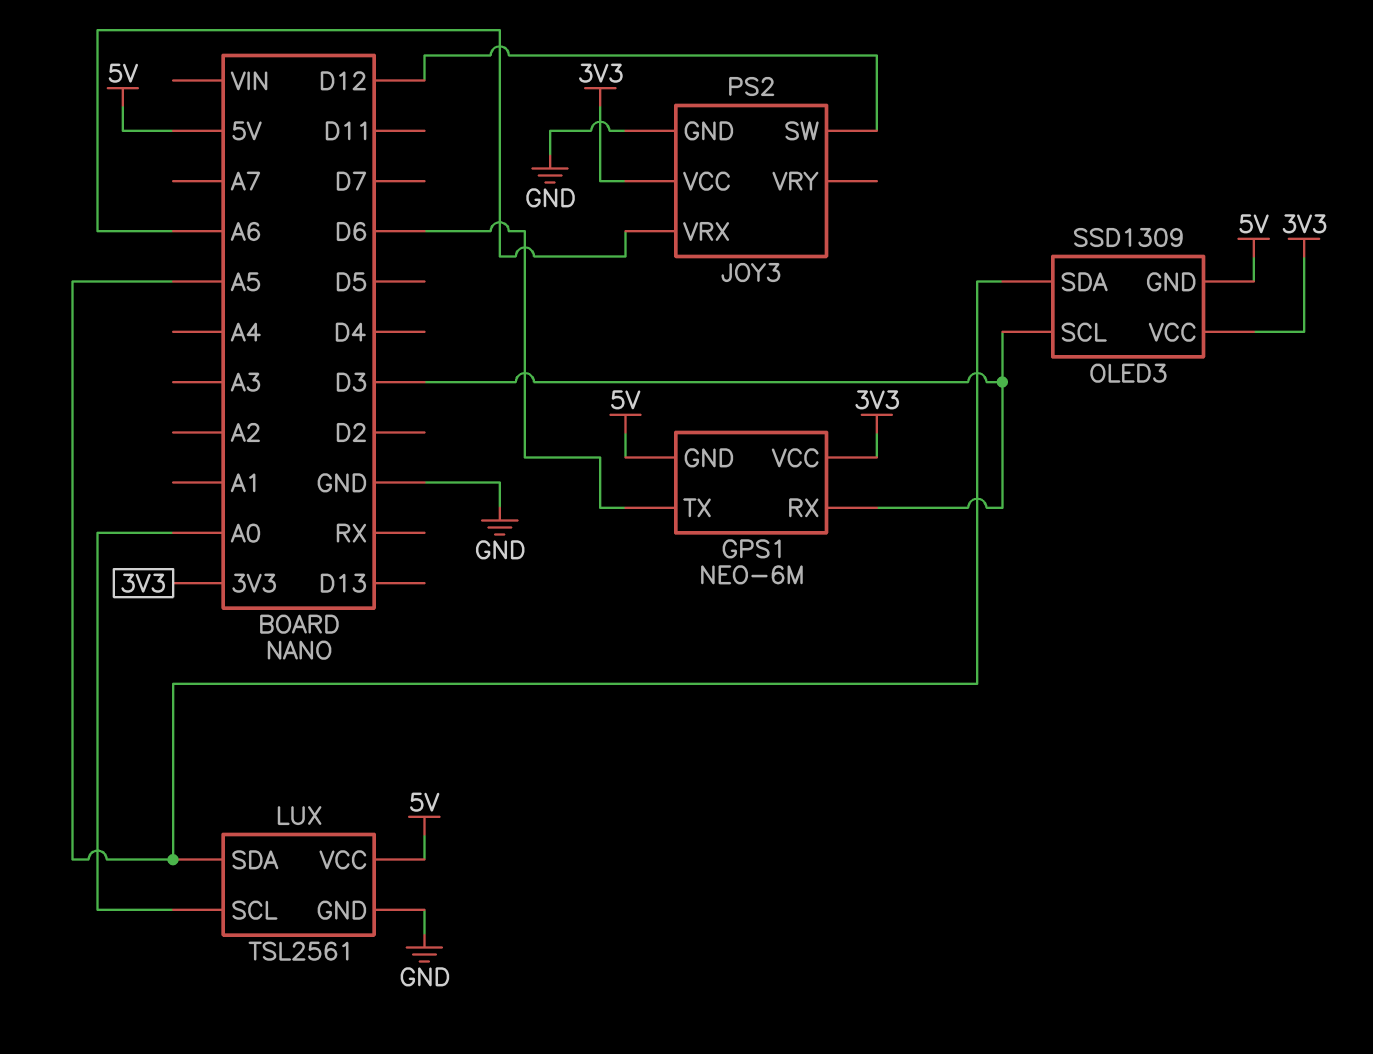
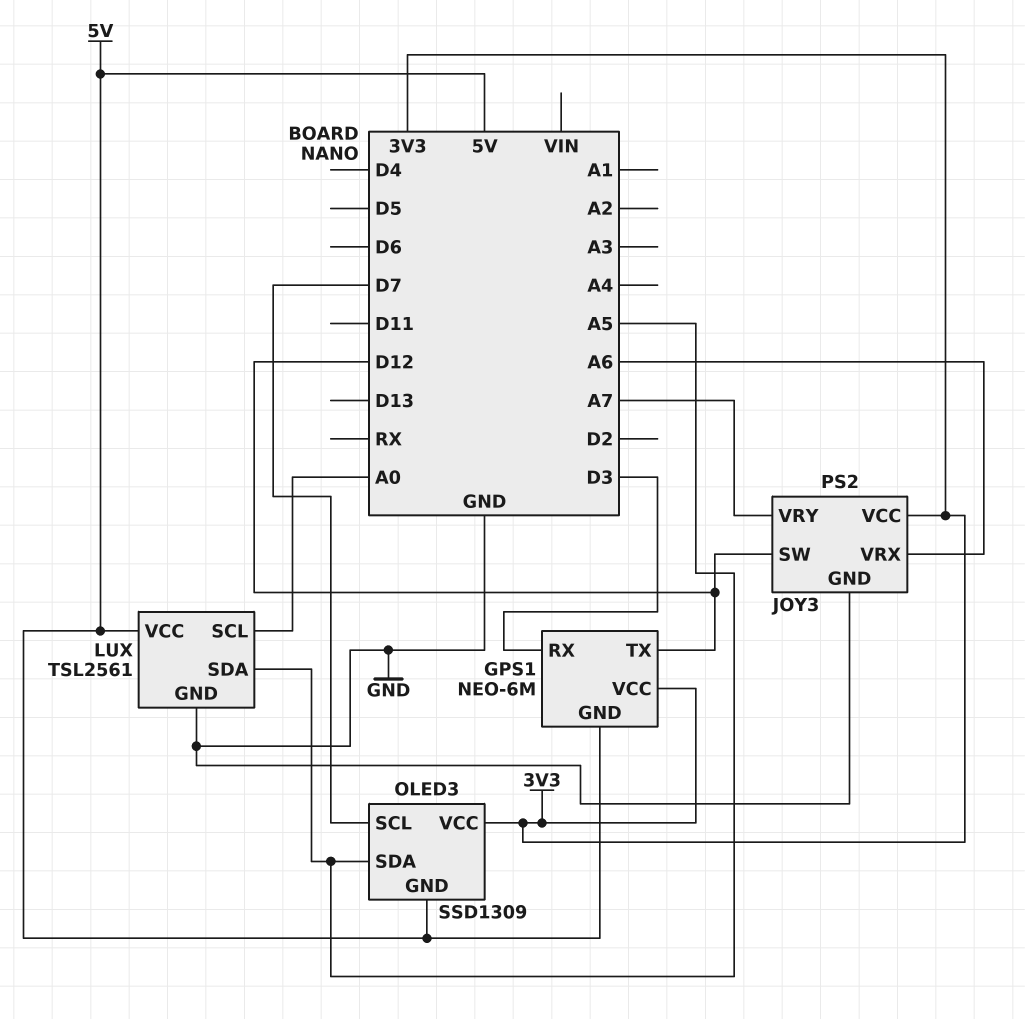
GPS1 pin TX: D6 -> D12
JOY3 pin VRY: none -> A7
OLED3 pin SCL: D3 -> D7

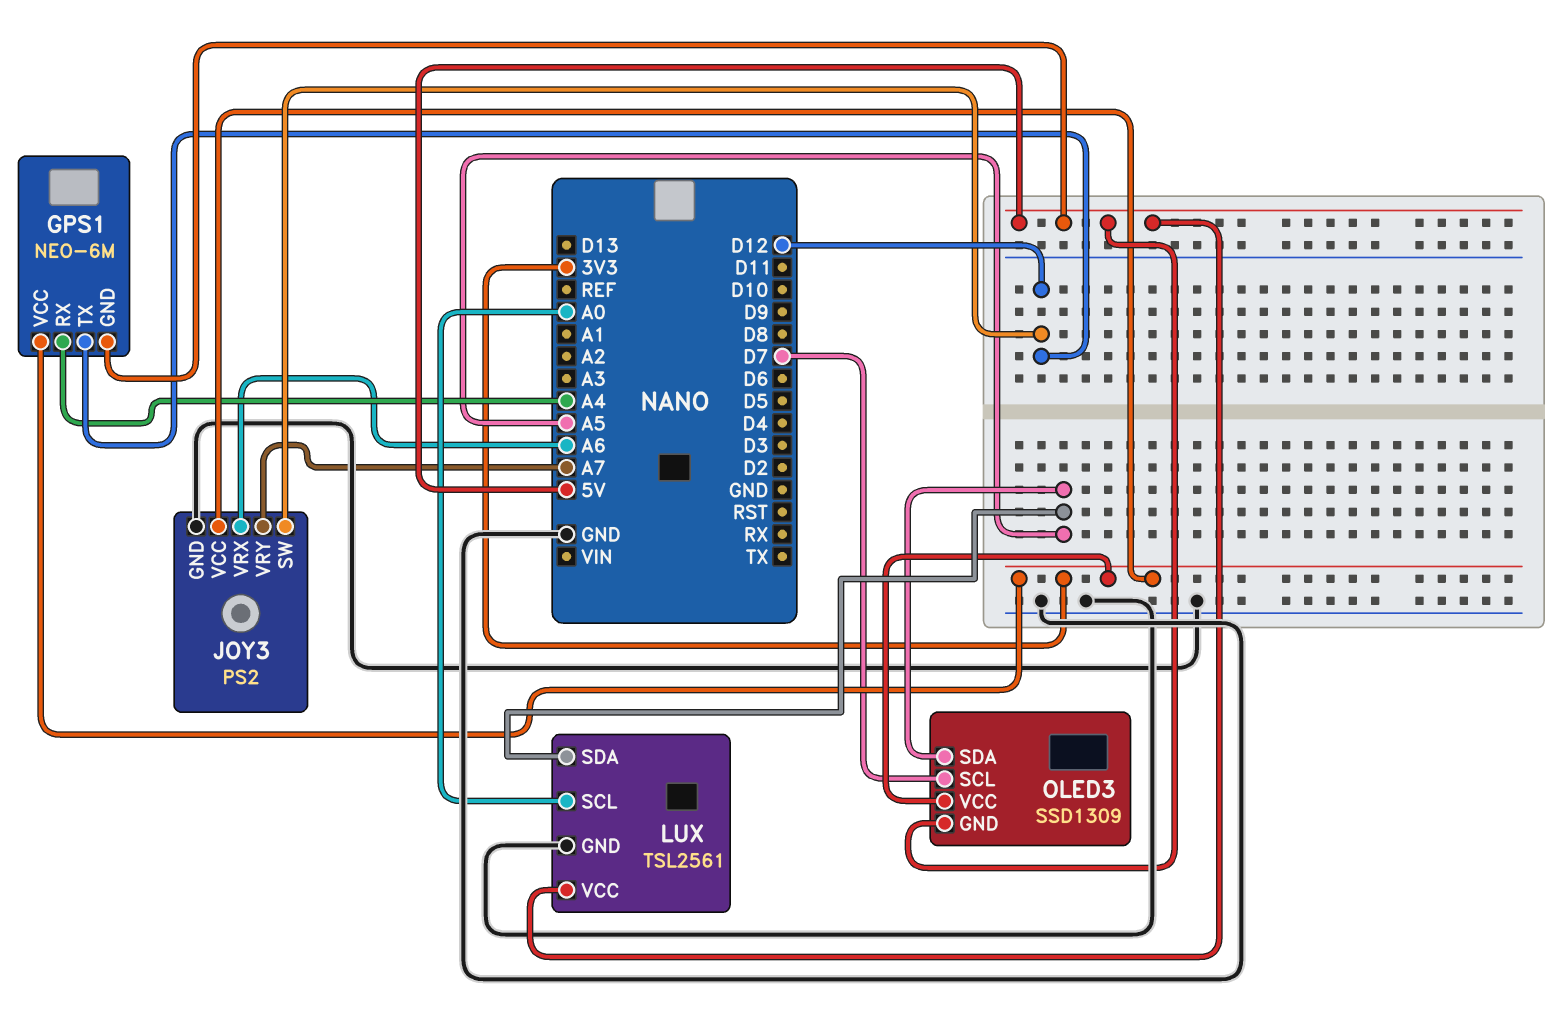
GPS1 pin RX: D3 -> A4

